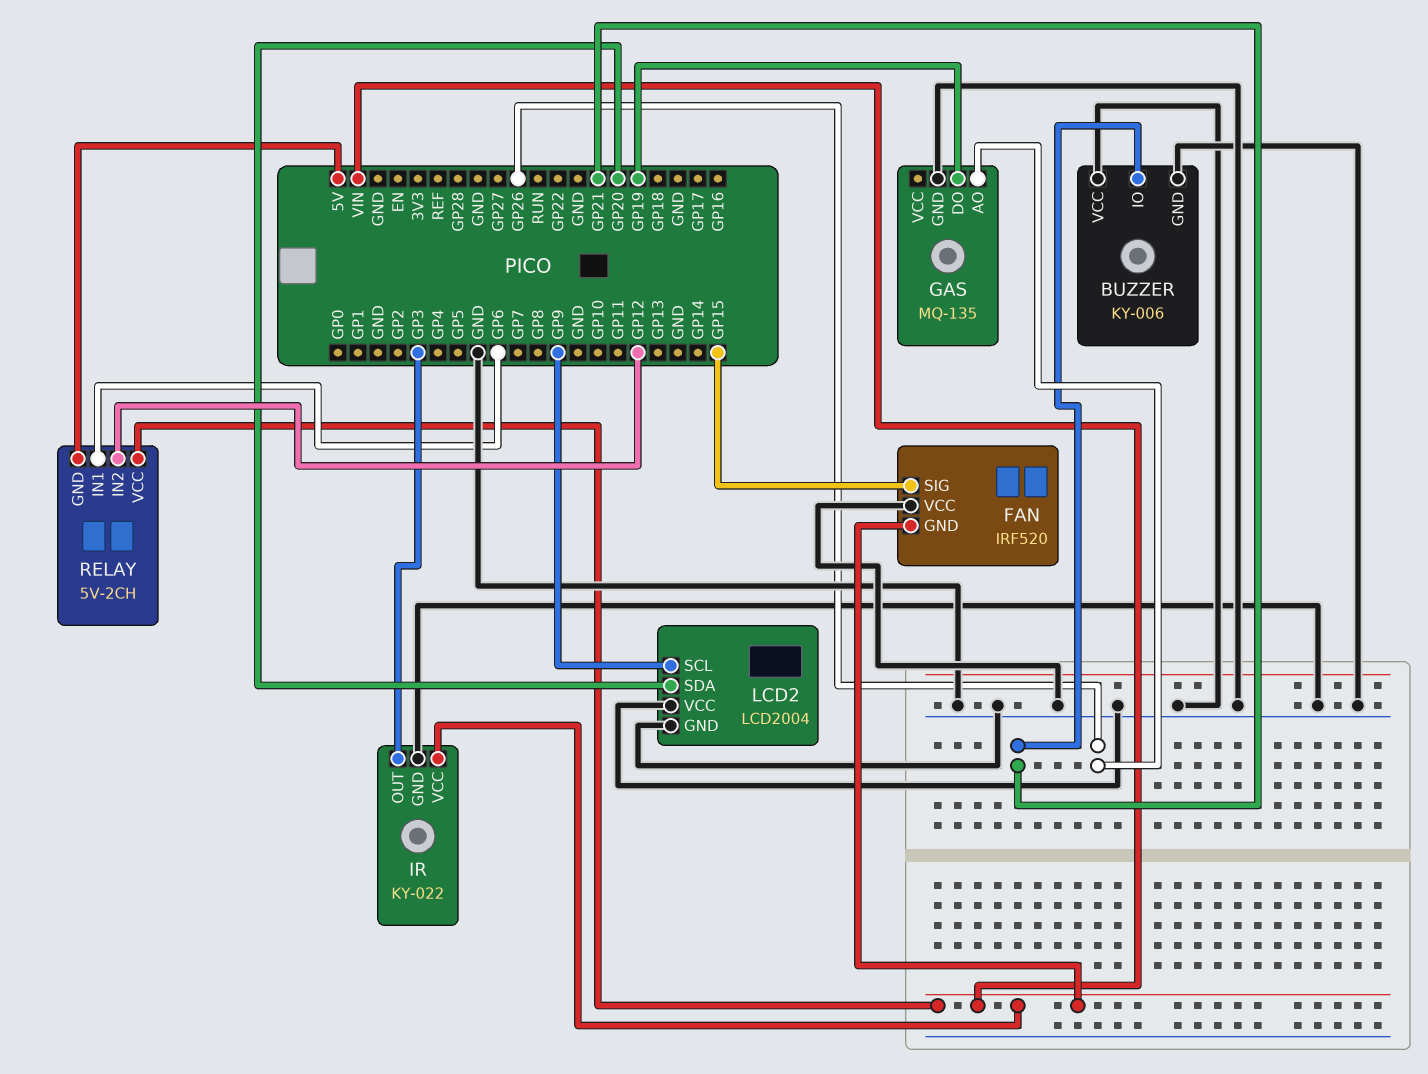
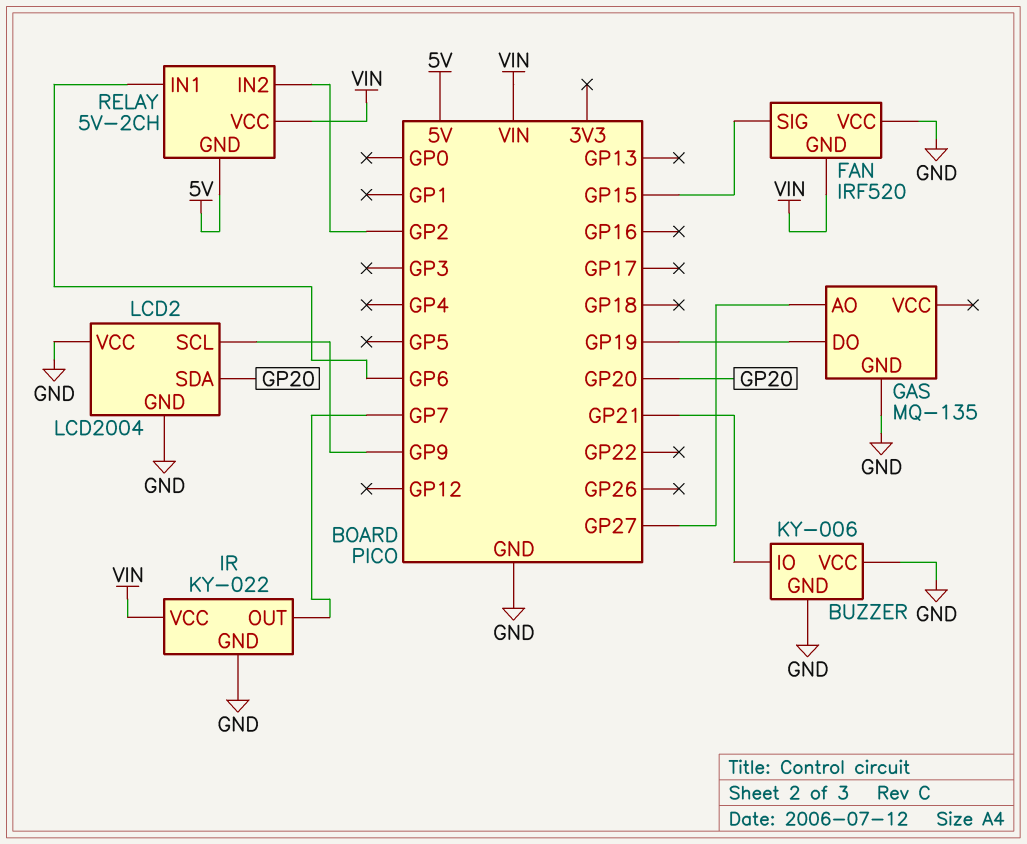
GAS pin AO: GP26 -> GP27
IR pin OUT: GP3 -> GP7
RELAY pin IN2: GP12 -> GP2

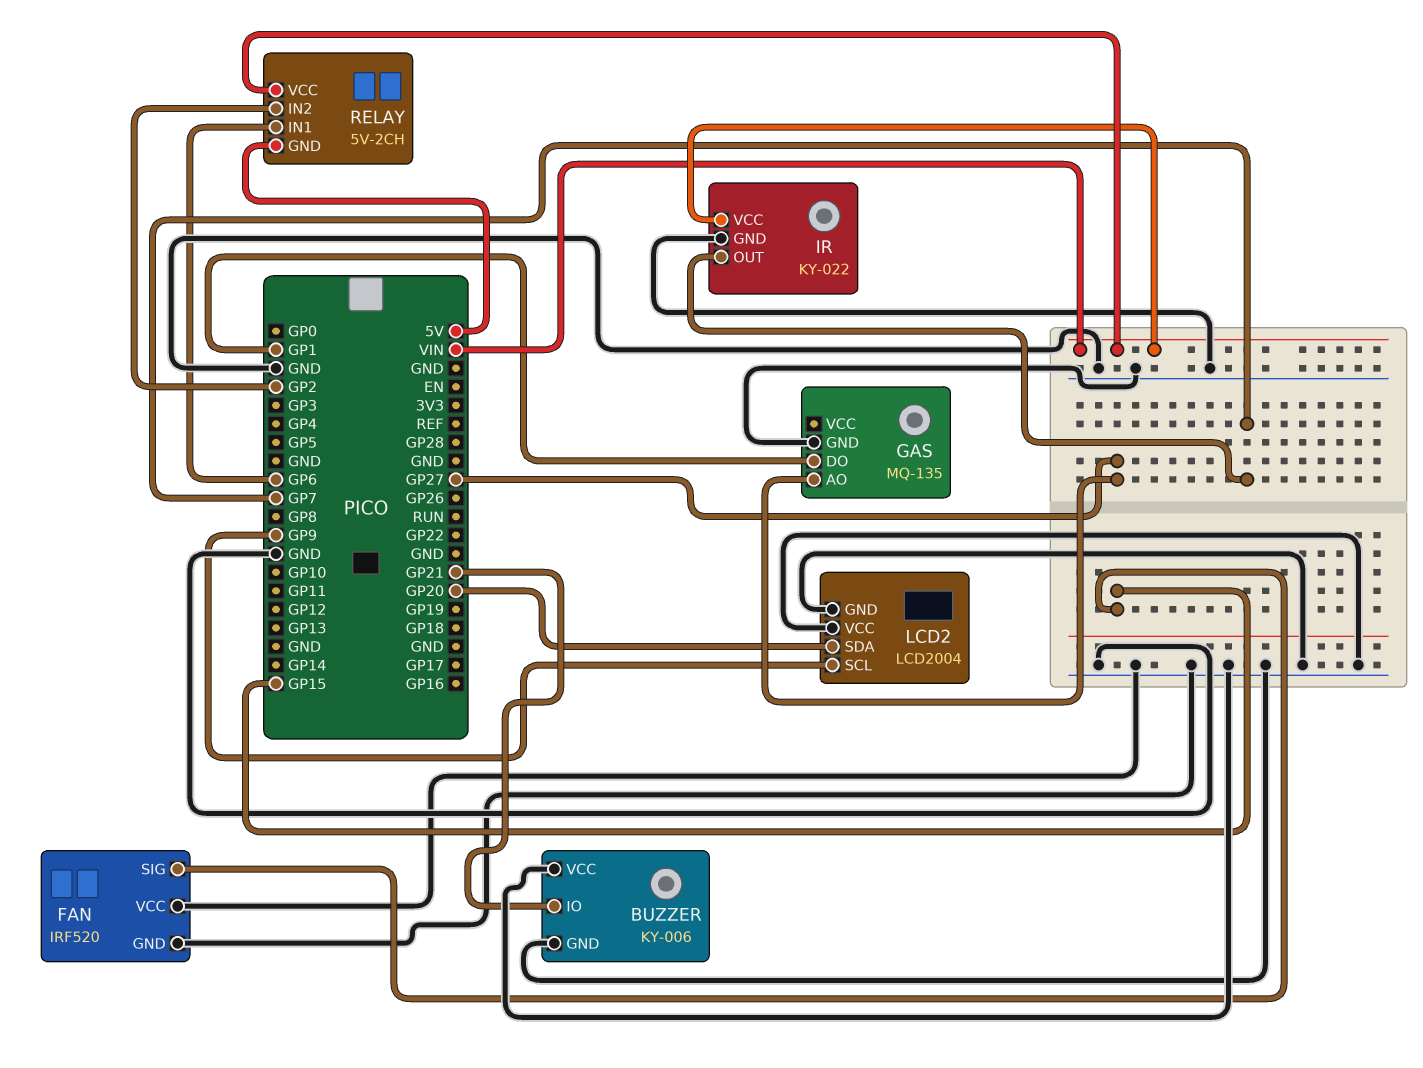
FAN pin GND: VIN -> GND
GAS pin DO: GP19 -> GP1

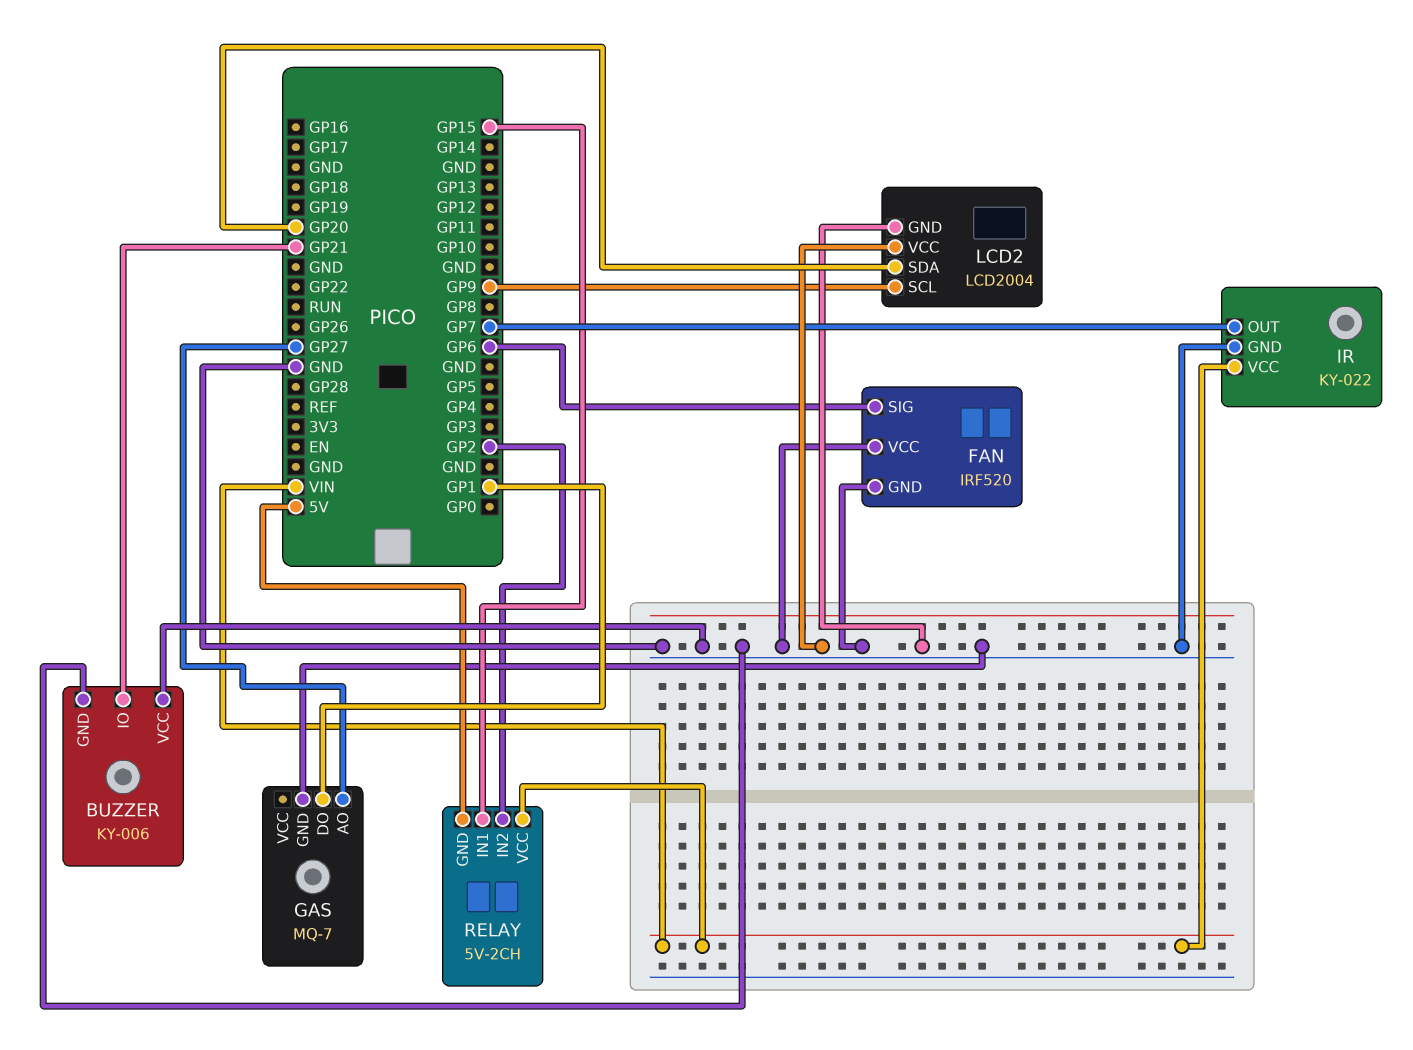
FAN pin SIG: GP15 -> GP6
GAS: MQ-135 -> MQ-7
RELAY pin IN1: GP6 -> GP15

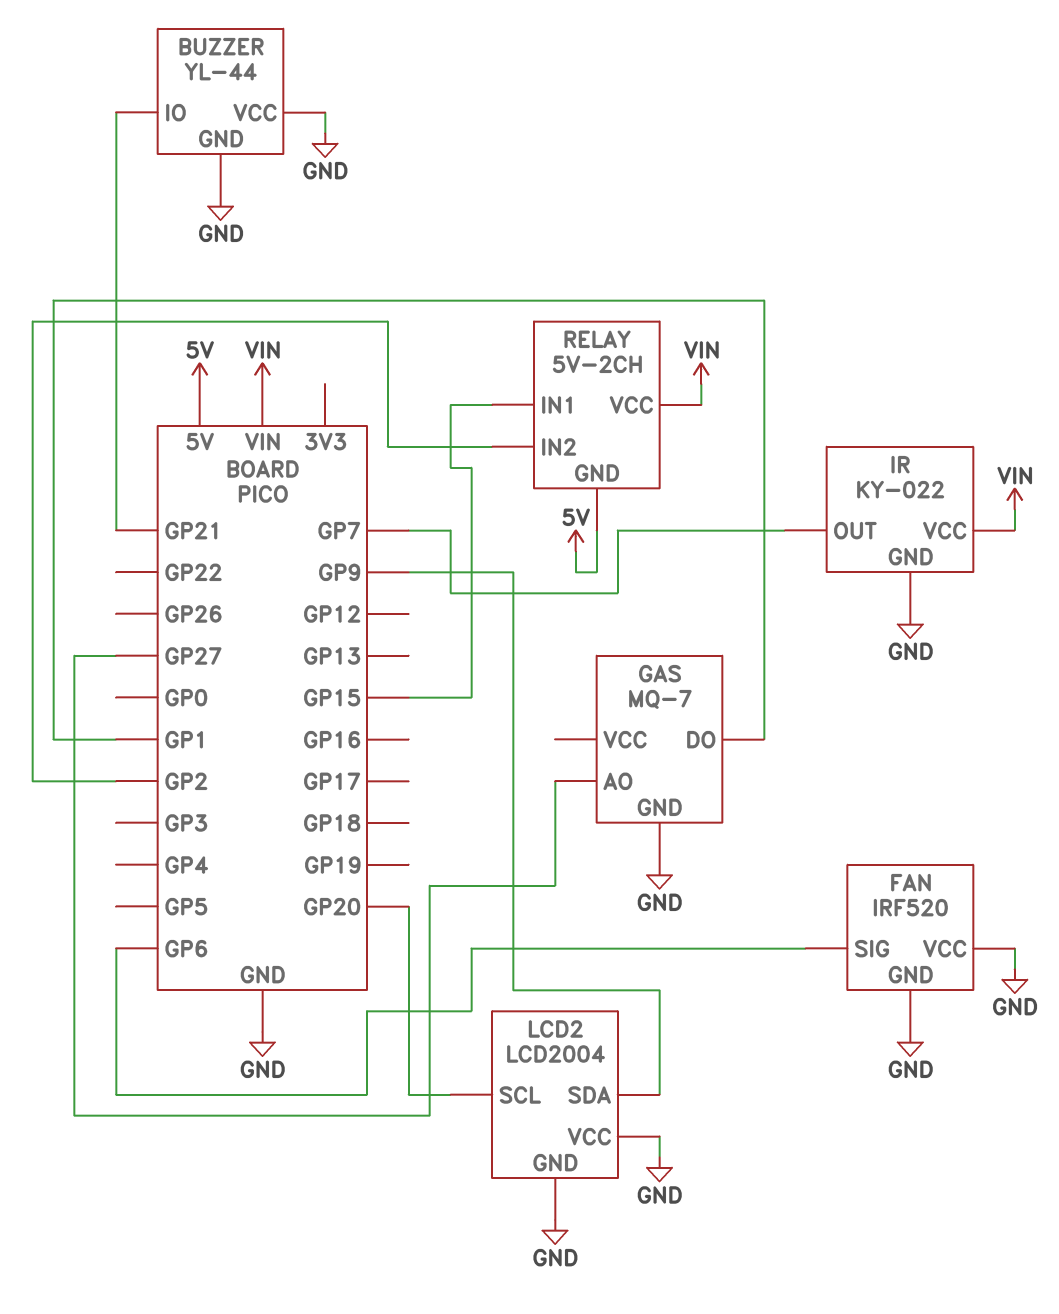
BUZZER: KY-006 -> YL-44
LCD2 pin SCL: GP9 -> GP20
LCD2 pin SDA: GP20 -> GP9

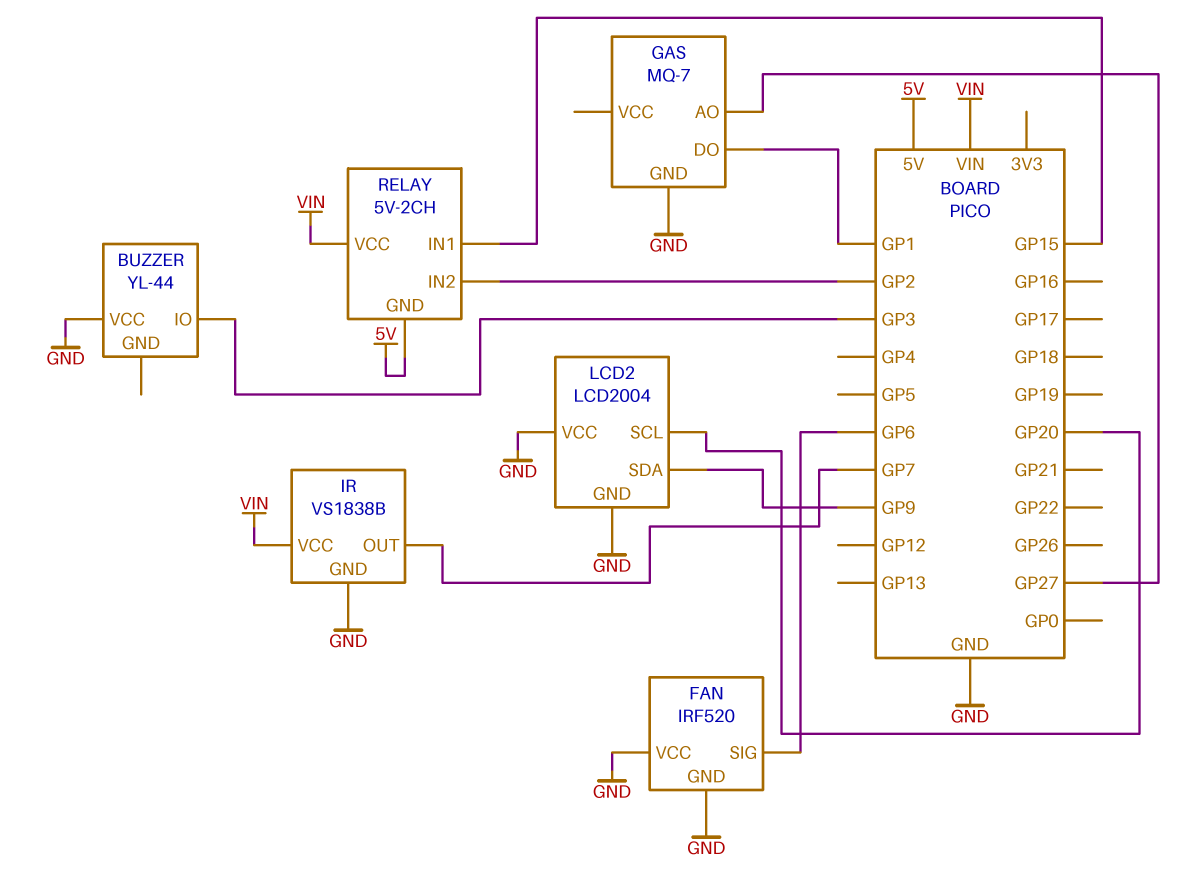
BUZZER pin GND: GND -> none
BUZZER pin IO: GP21 -> GP3
IR: KY-022 -> VS1838B

